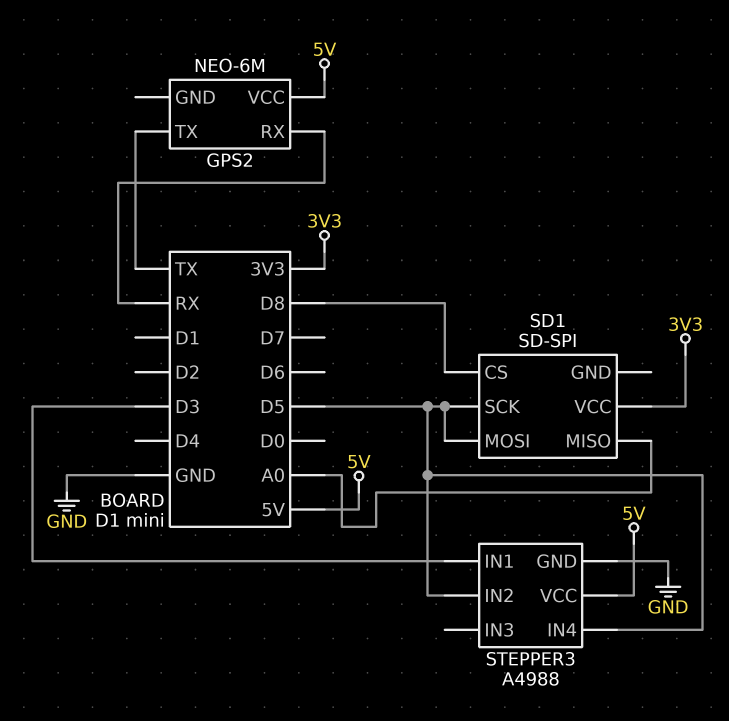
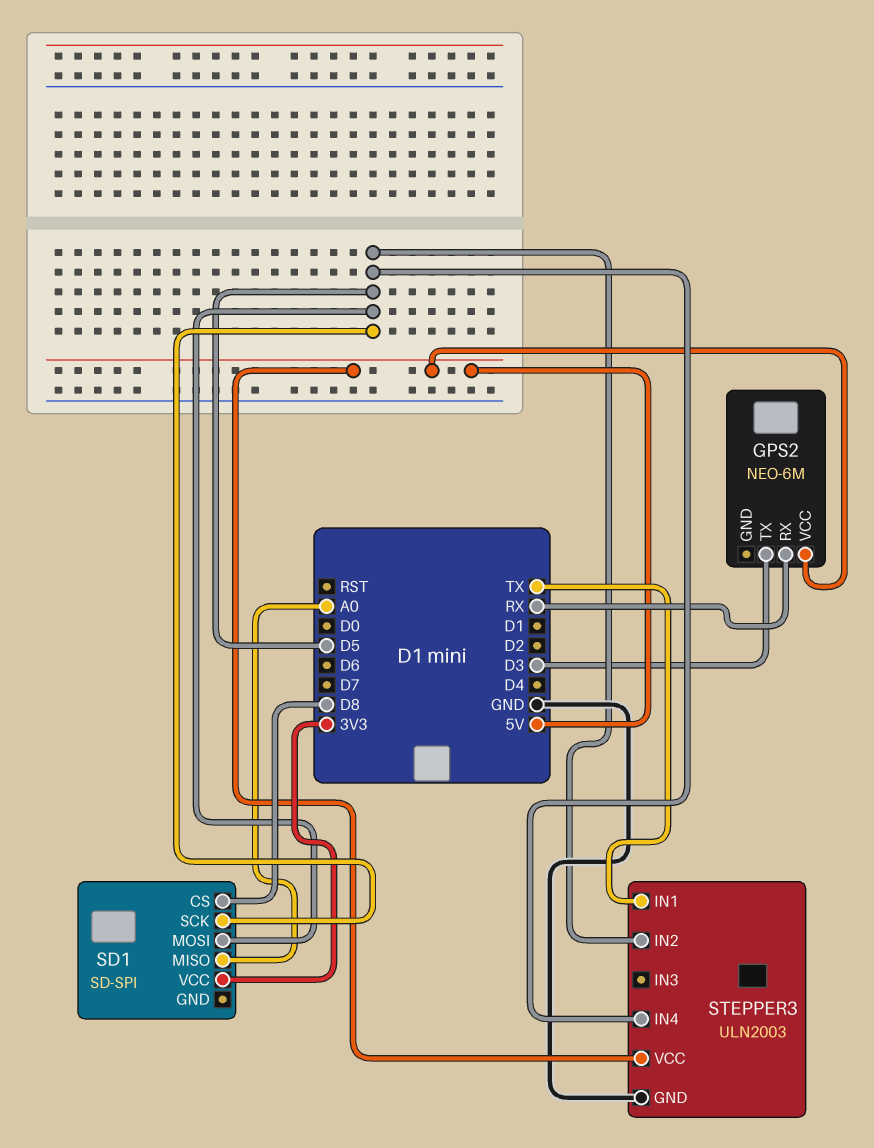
GPS2 pin TX: TX -> D3
STEPPER3: A4988 -> ULN2003
STEPPER3 pin IN1: D3 -> TX

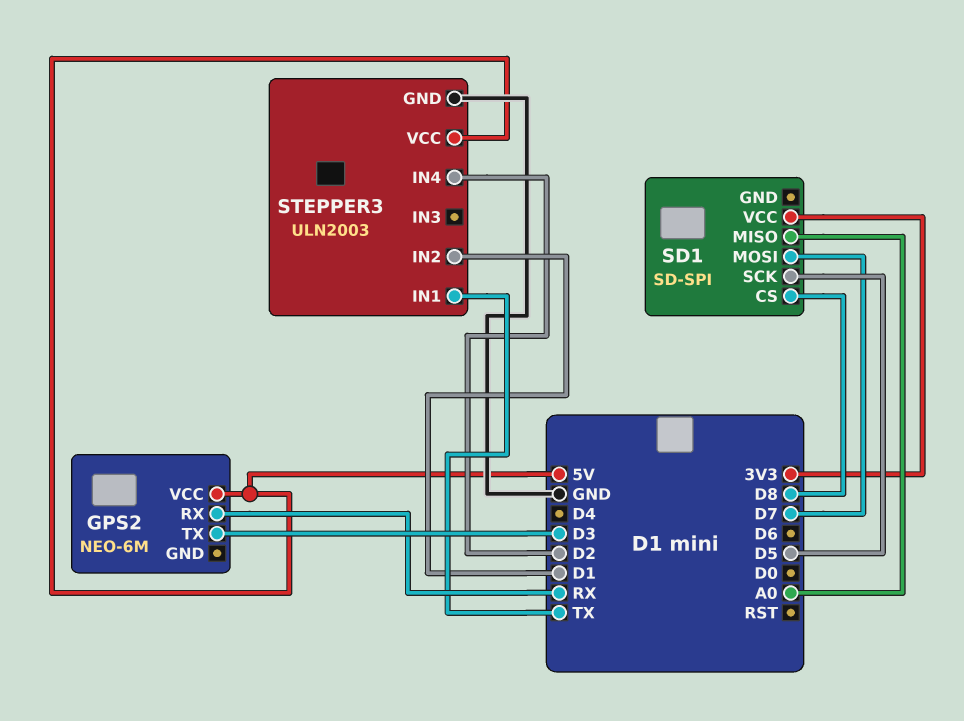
SD1 pin MOSI: D5 -> D7
STEPPER3 pin IN2: D5 -> D1
STEPPER3 pin IN4: D5 -> D2

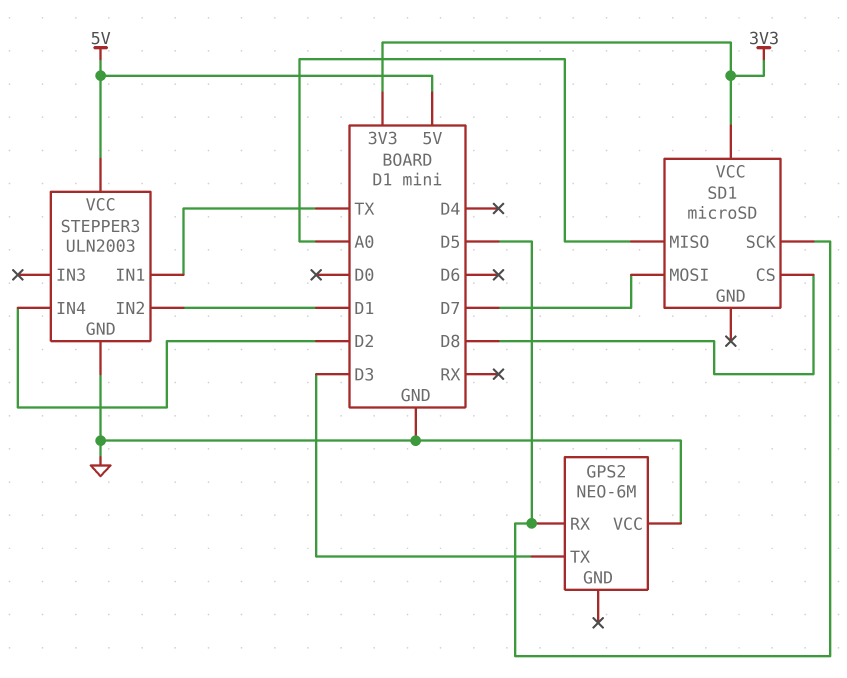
GPS2 pin RX: RX -> D5
GPS2 pin VCC: 5V -> GND
SD1: SD-SPI -> microSD

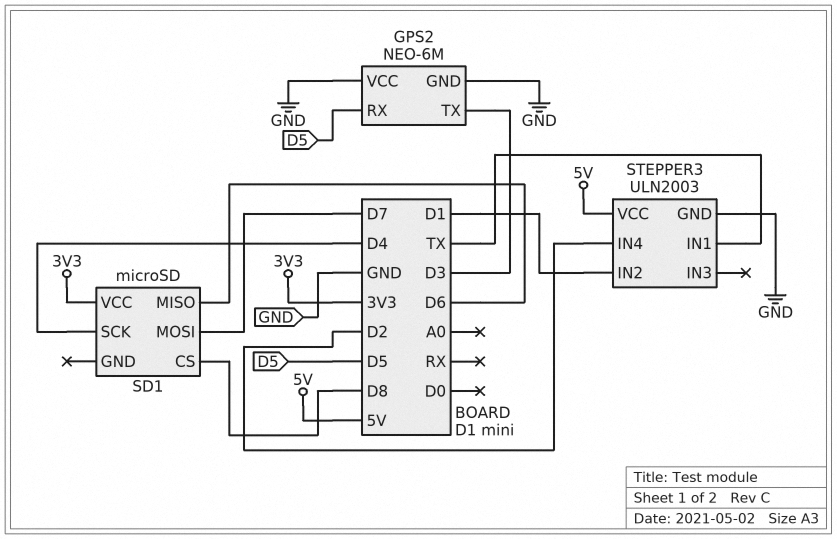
GPS2 pin GND: none -> GND
SD1 pin MISO: A0 -> D6
SD1 pin SCK: D5 -> D4

